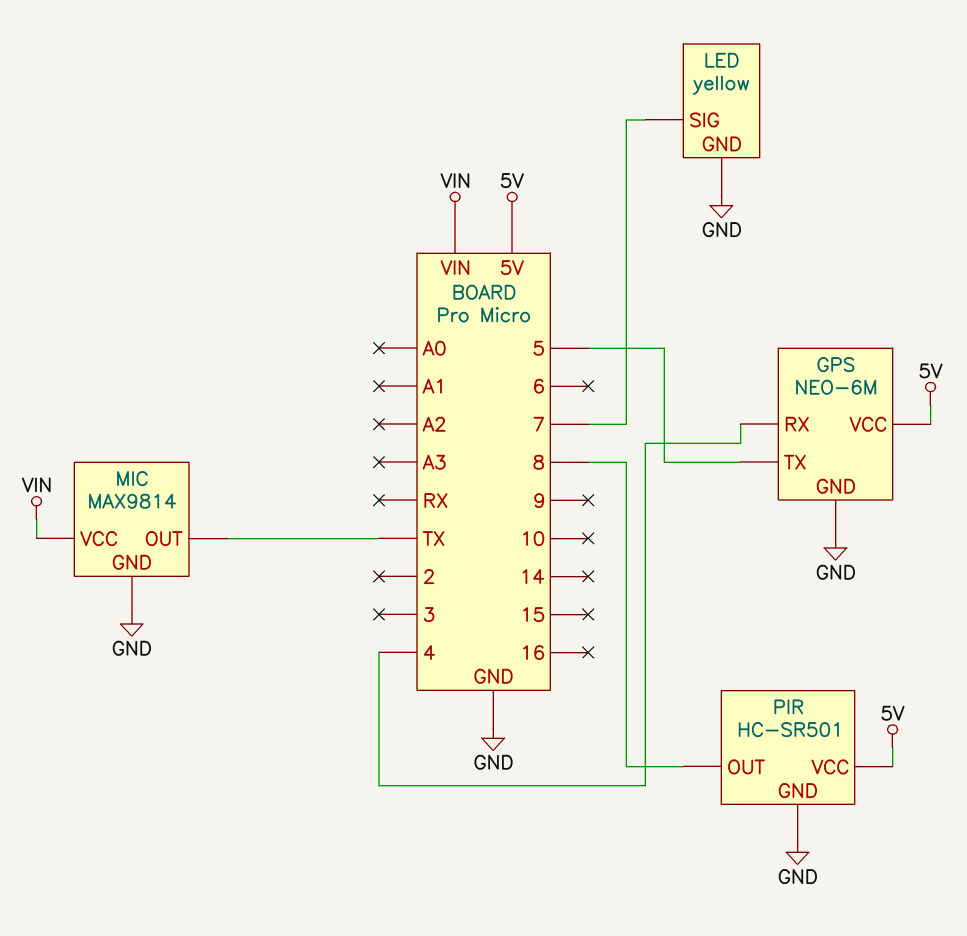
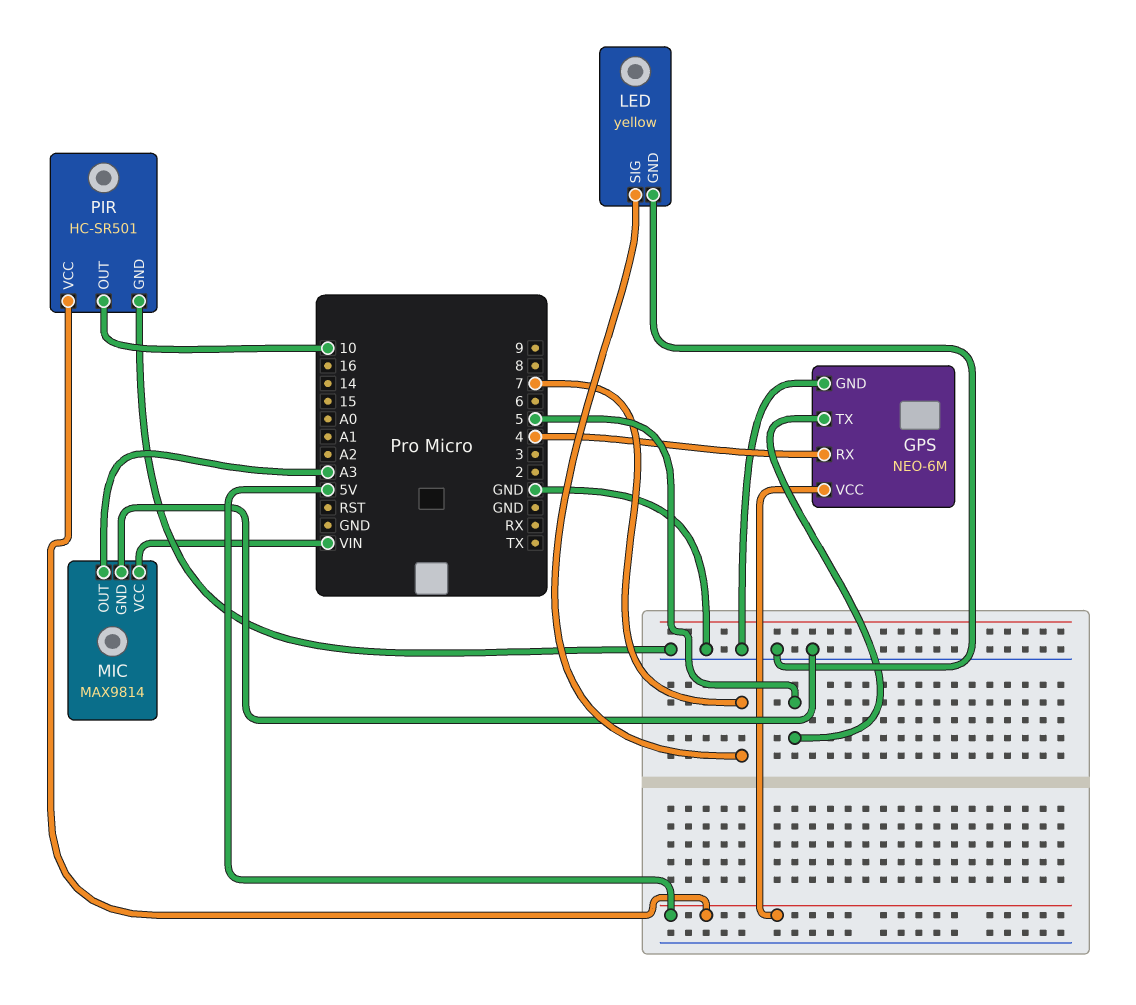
MIC pin OUT: TX -> A3
PIR pin OUT: 8 -> 10

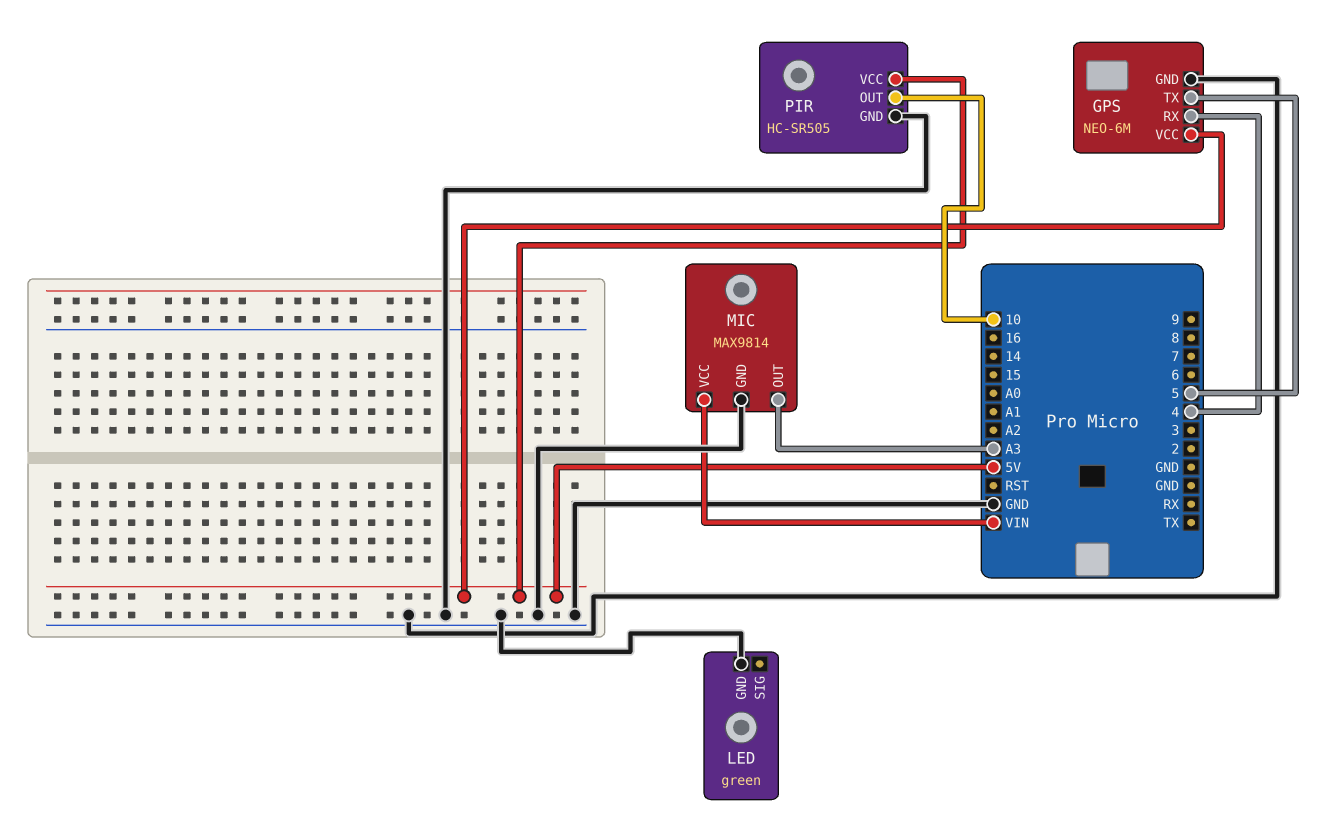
LED: yellow -> green
LED pin SIG: 7 -> none
PIR: HC-SR501 -> HC-SR505

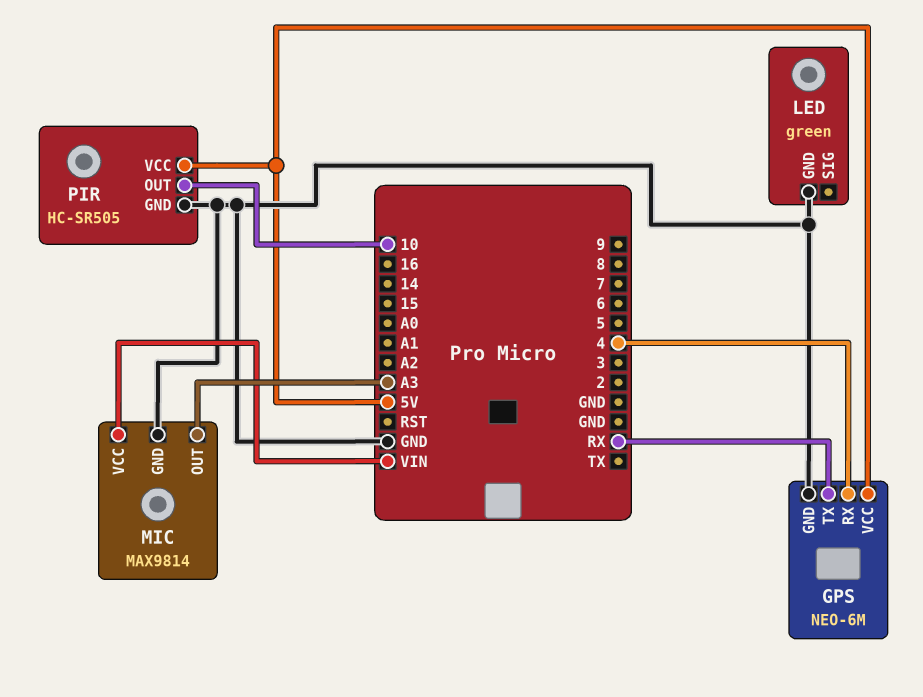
GPS pin TX: 5 -> RX

